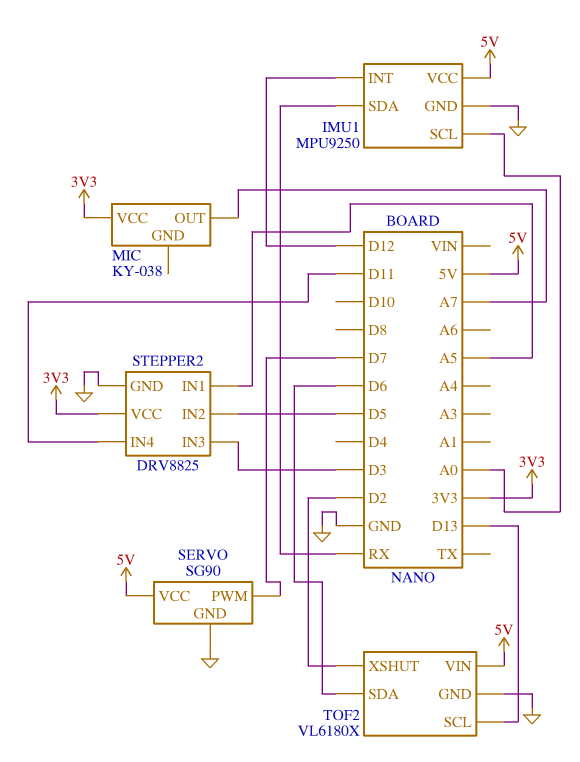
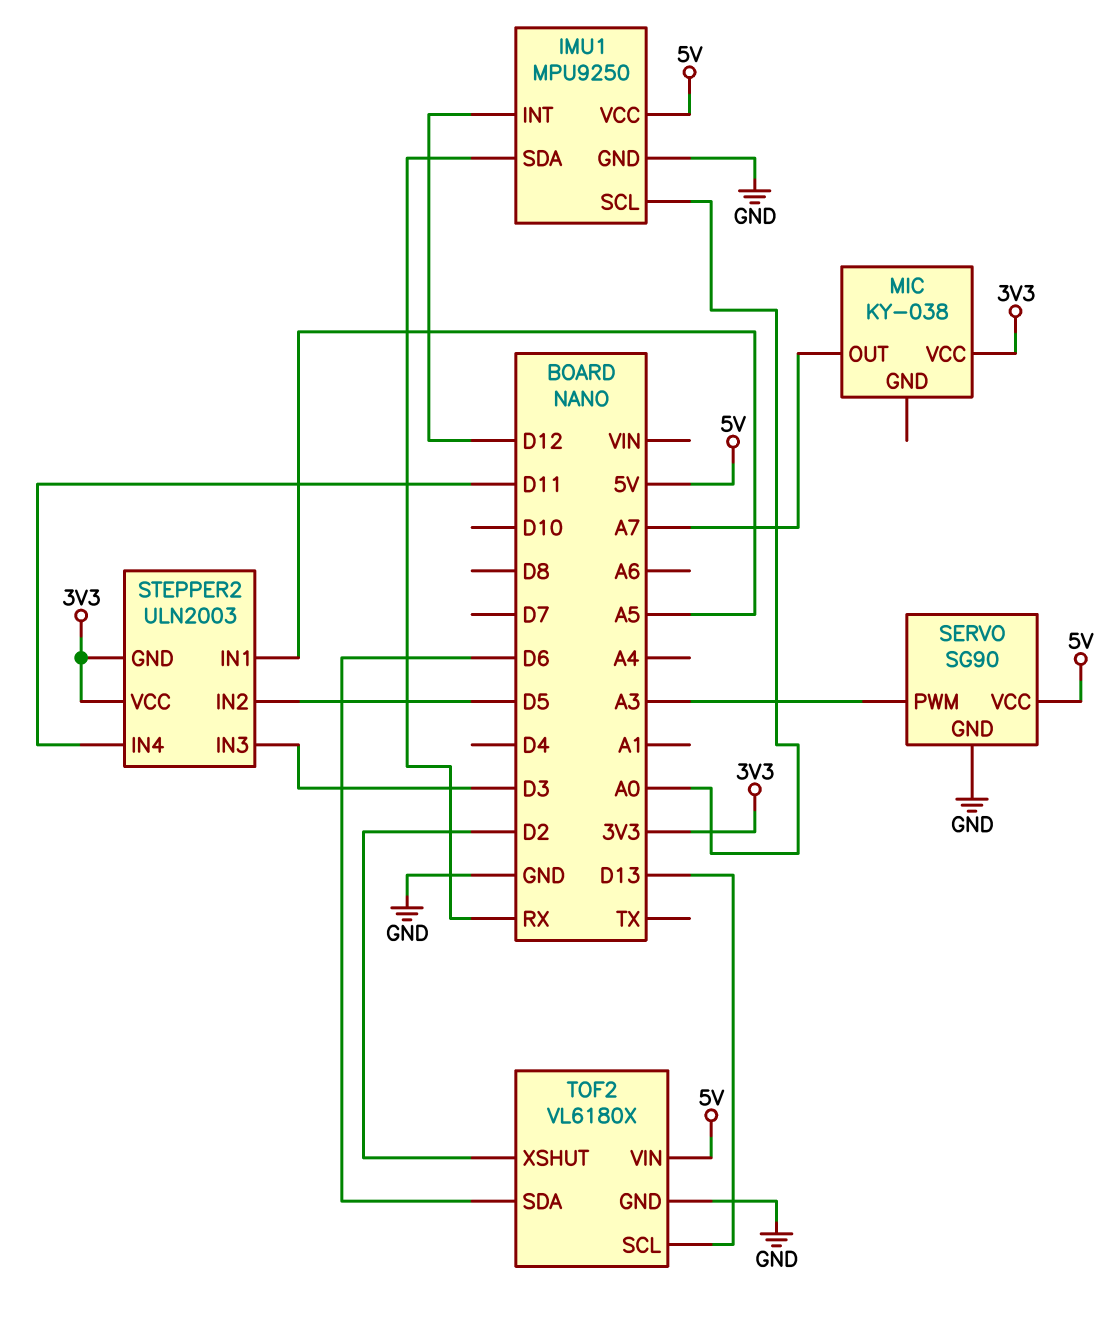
SERVO pin PWM: D7 -> A3
STEPPER2: DRV8825 -> ULN2003
STEPPER2 pin GND: GND -> 3V3

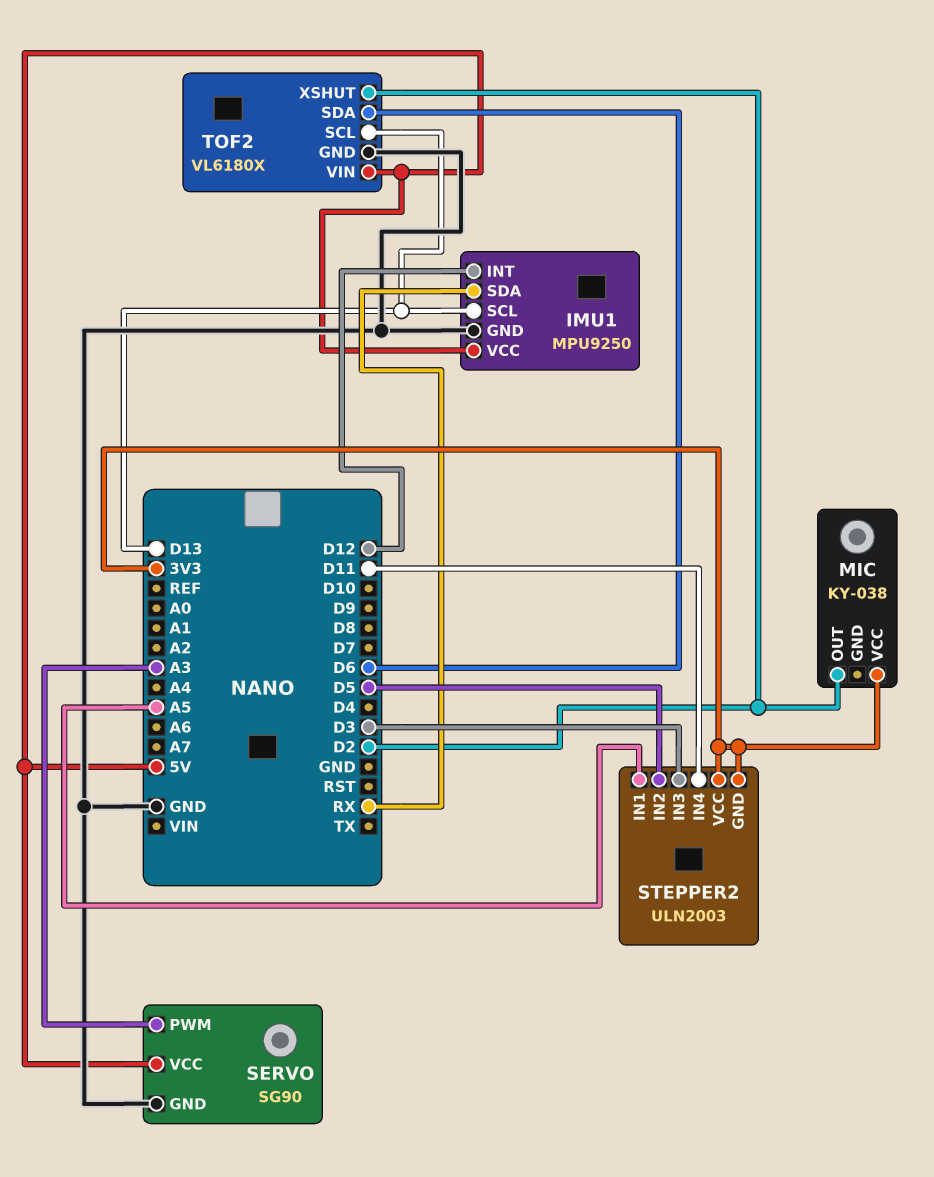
IMU1 pin SCL: A0 -> D13
MIC pin OUT: A7 -> D2

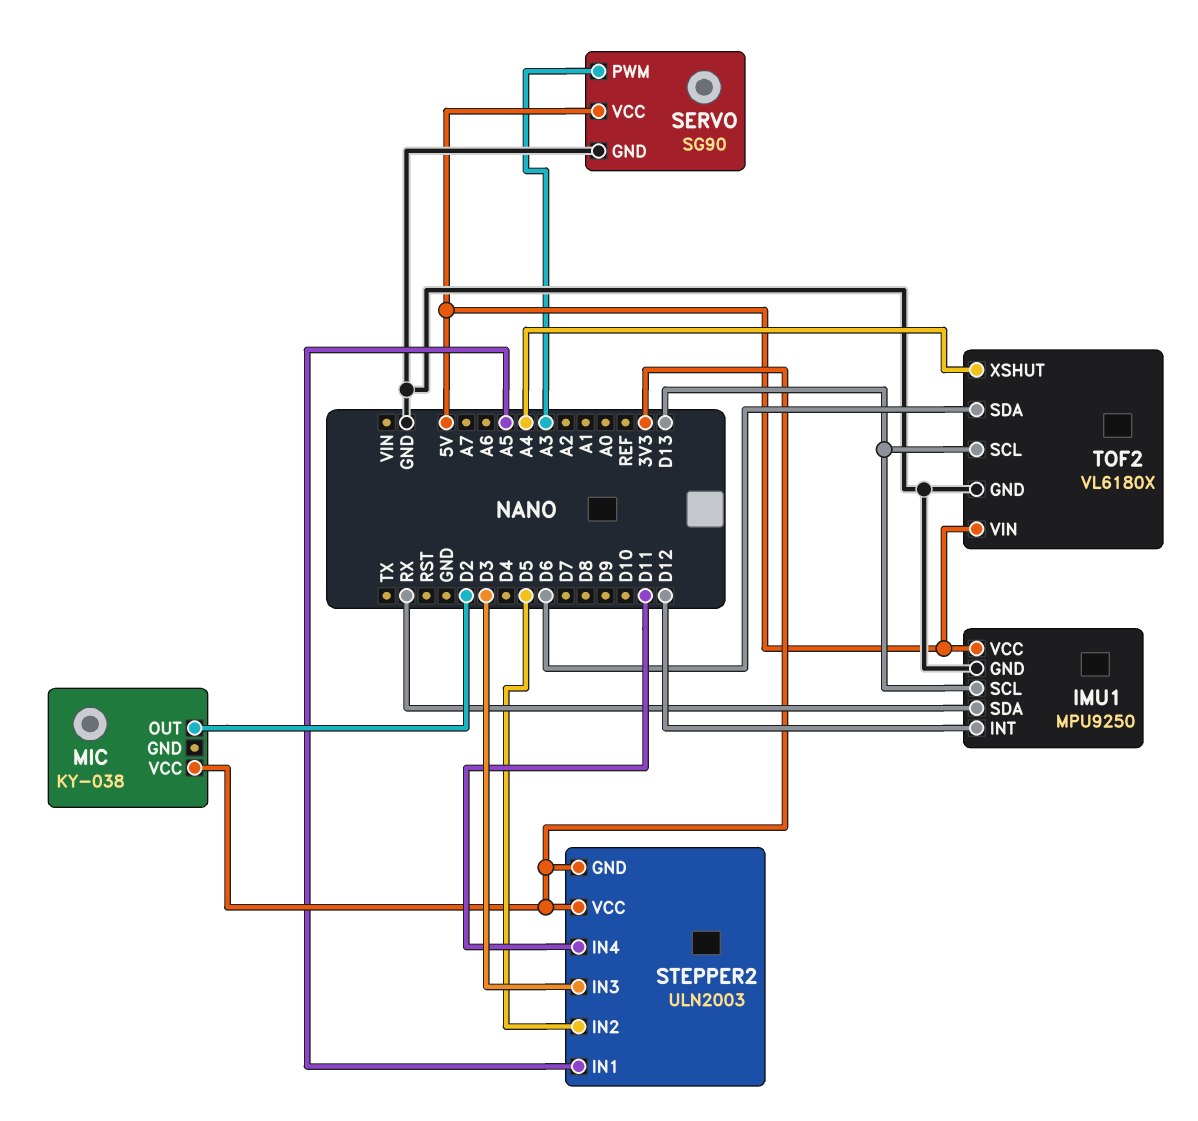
TOF2 pin XSHUT: D2 -> A4

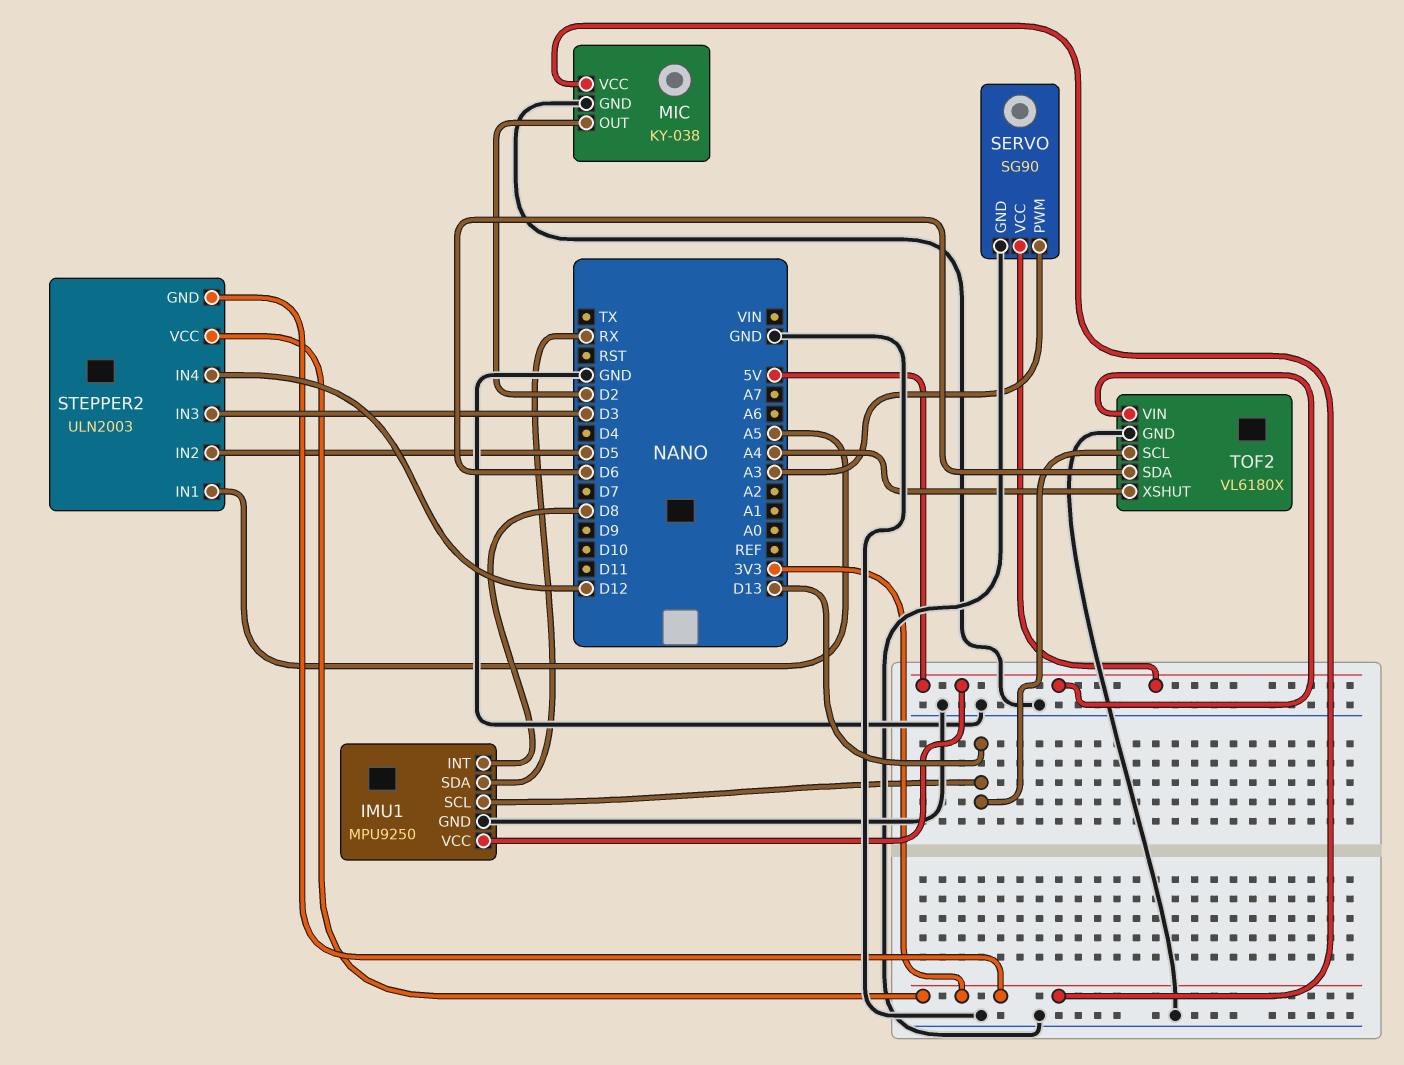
IMU1 pin INT: D12 -> D8
MIC pin GND: none -> GND
STEPPER2 pin IN4: D11 -> D12

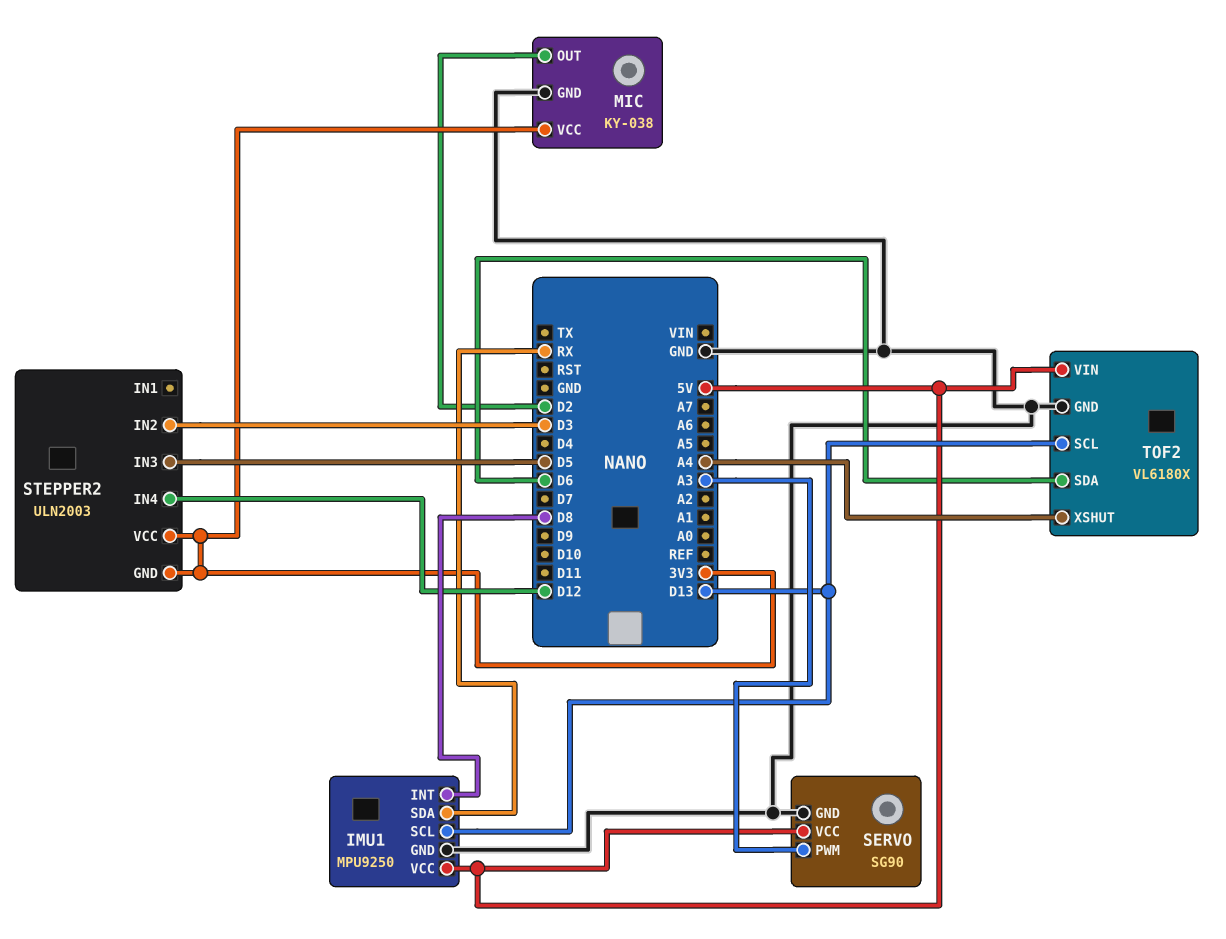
STEPPER2 pin IN1: A5 -> none
STEPPER2 pin IN2: D5 -> D3
STEPPER2 pin IN3: D3 -> D5

